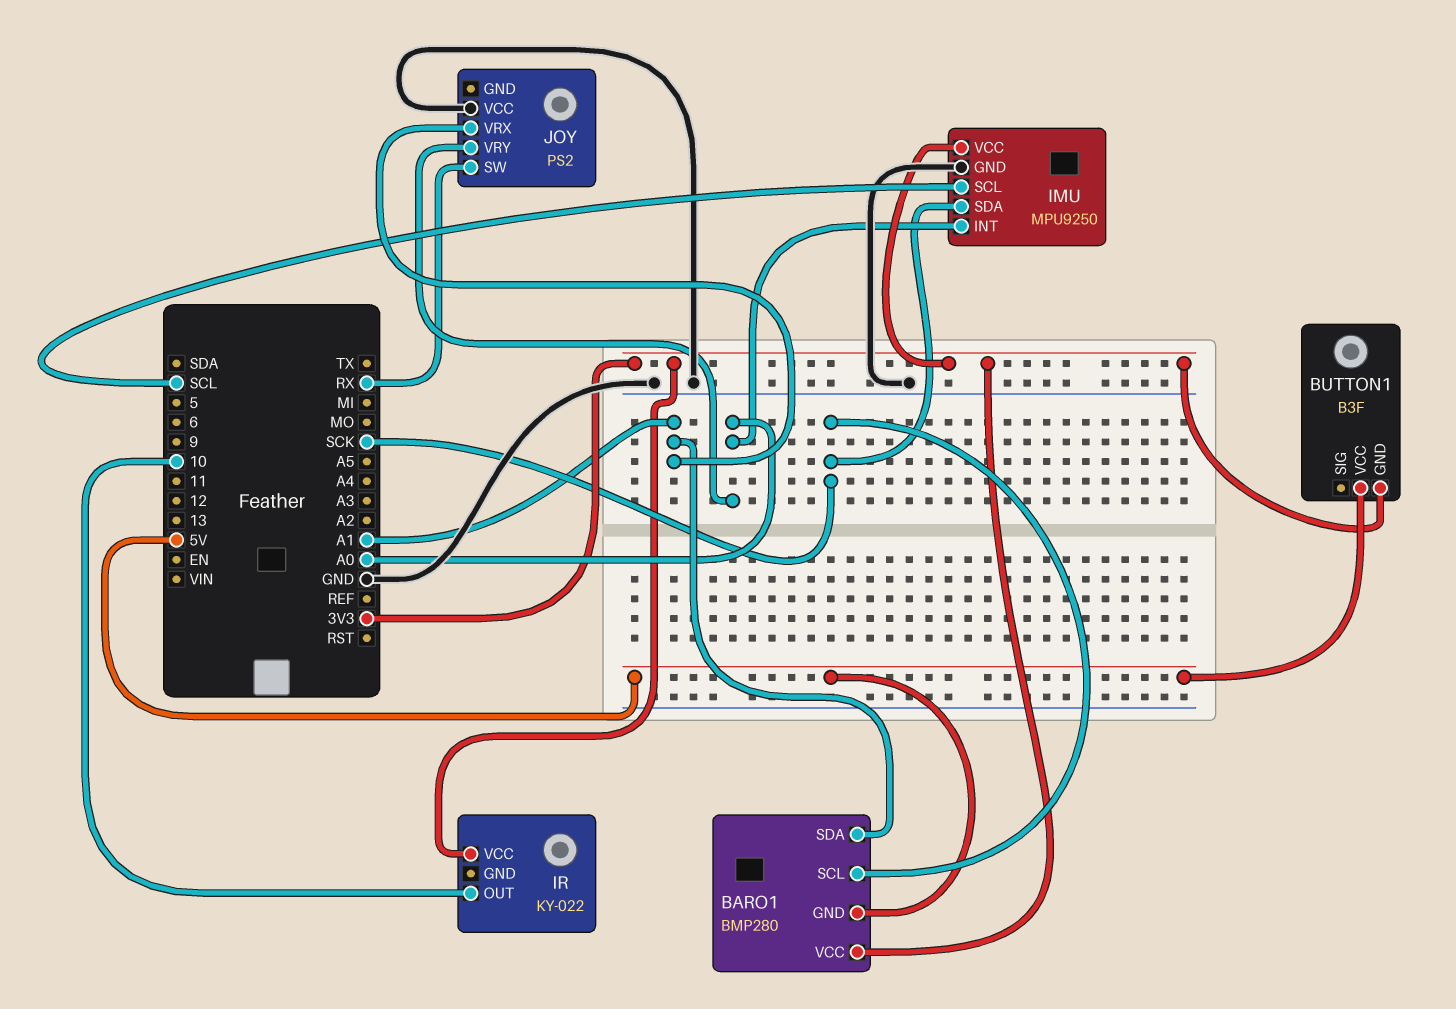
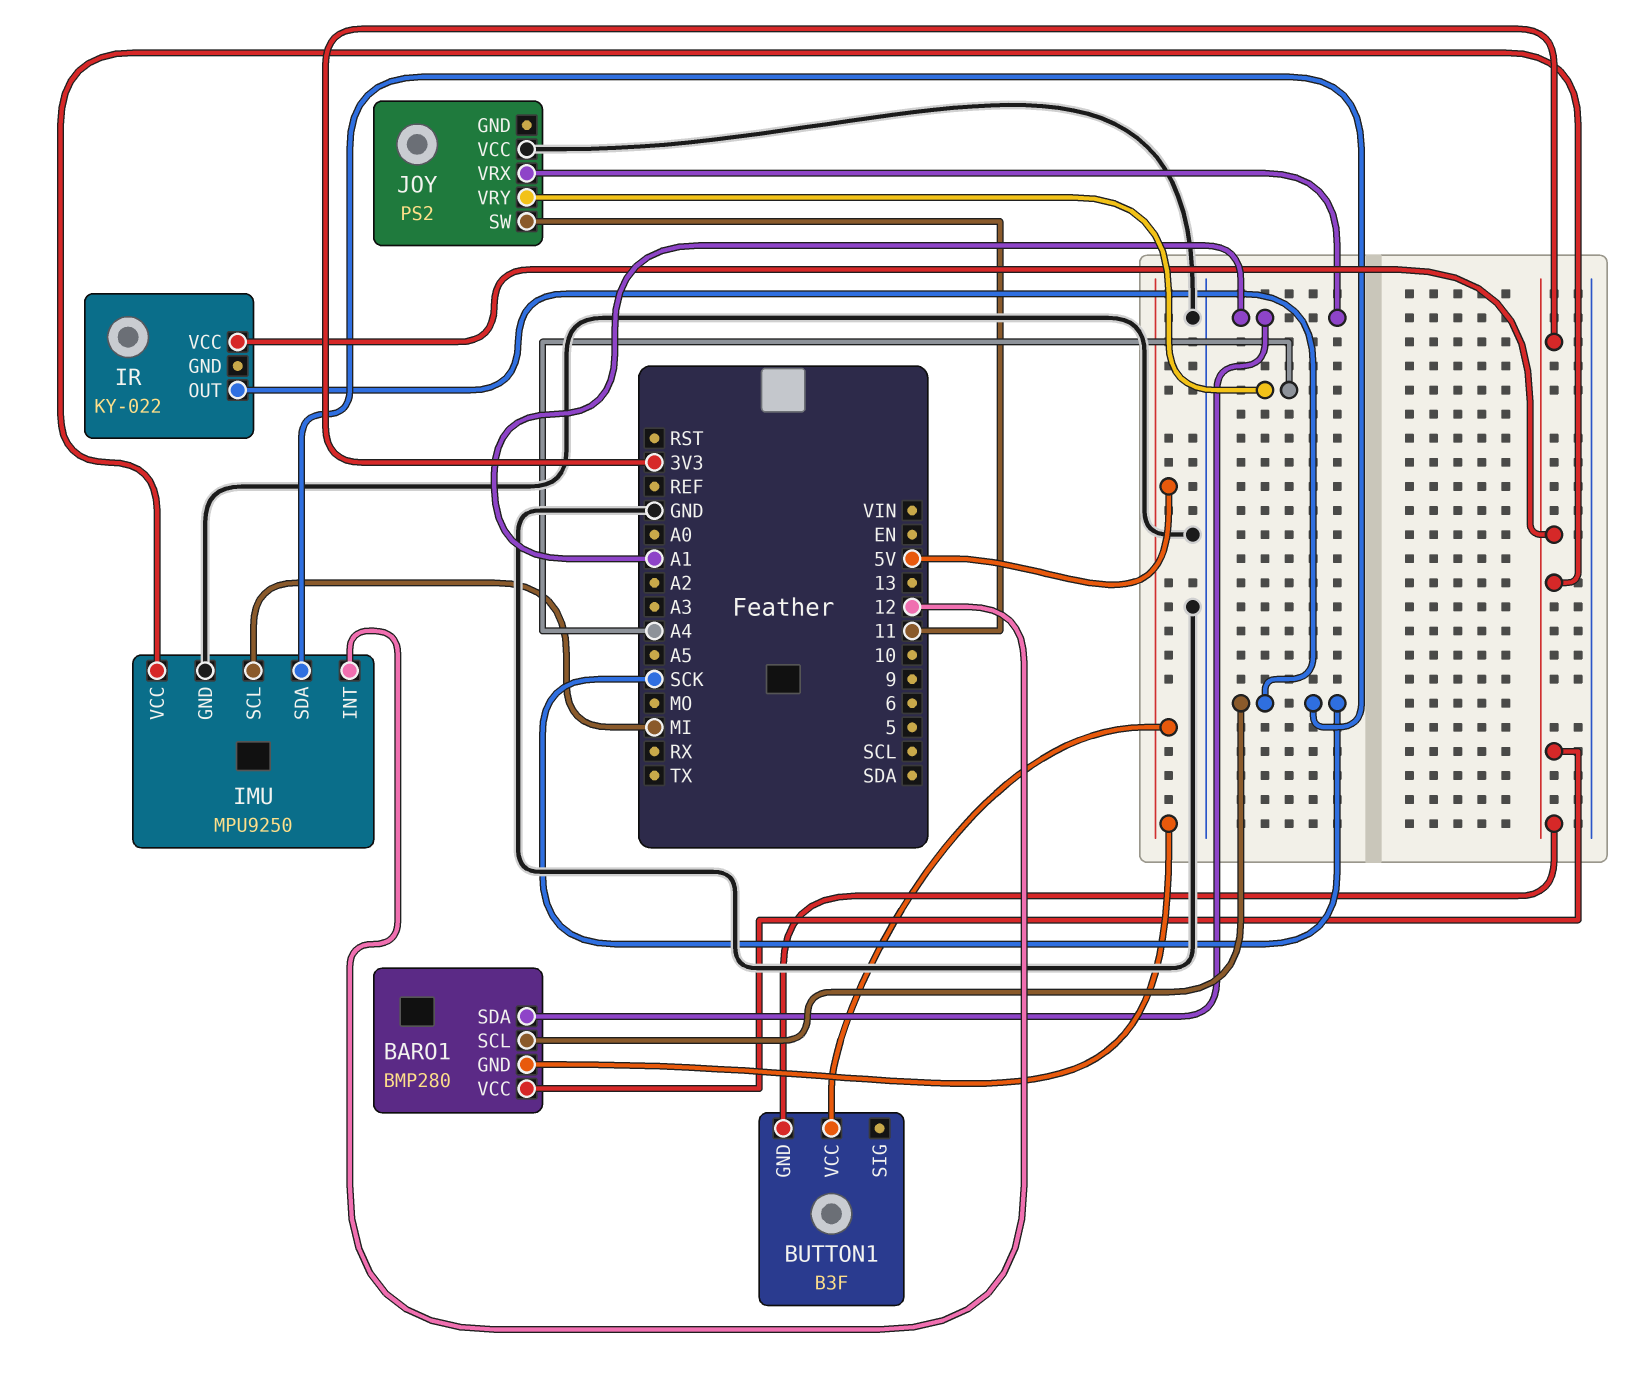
IMU pin INT: A0 -> 12
IMU pin SCL: SCL -> MI
IR pin OUT: 10 -> SCK
JOY pin SW: RX -> 11
JOY pin VRY: A0 -> A4

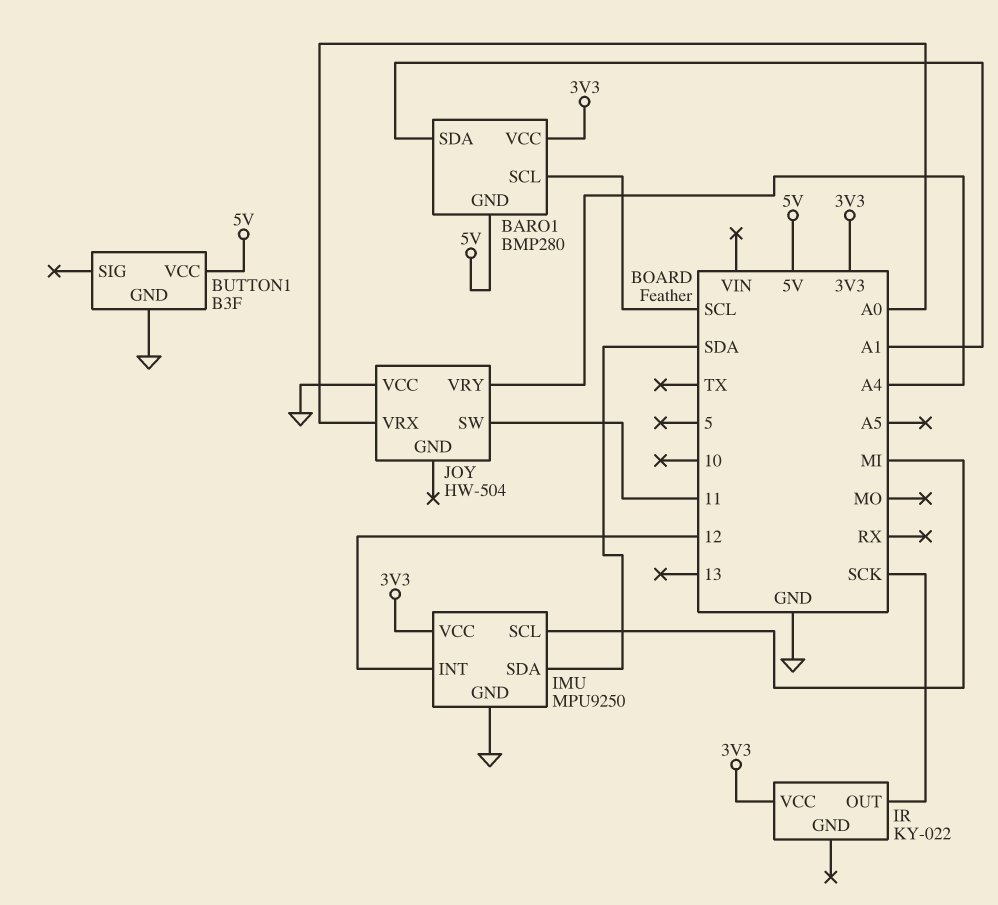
BARO1 pin SCL: SCK -> SCL
BUTTON1 pin GND: 3V3 -> GND
IMU pin SDA: SCK -> SDA
JOY: PS2 -> HW-504
JOY pin VRX: A1 -> A0

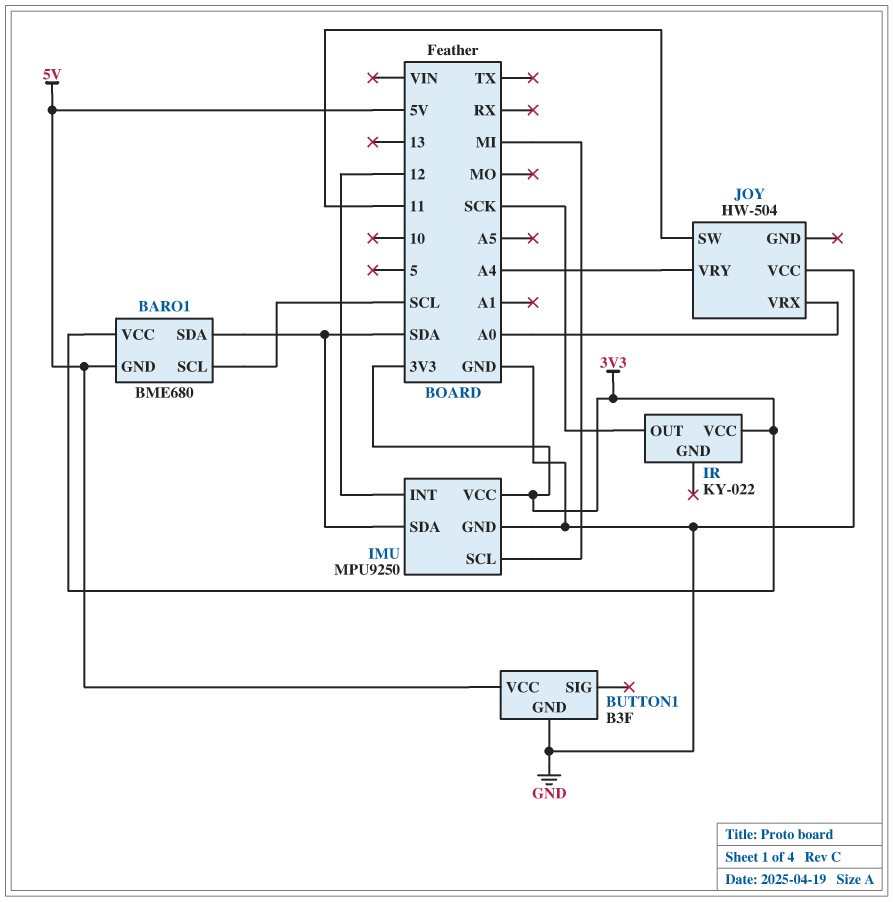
BARO1: BMP280 -> BME680
BARO1 pin SDA: A1 -> SDA

